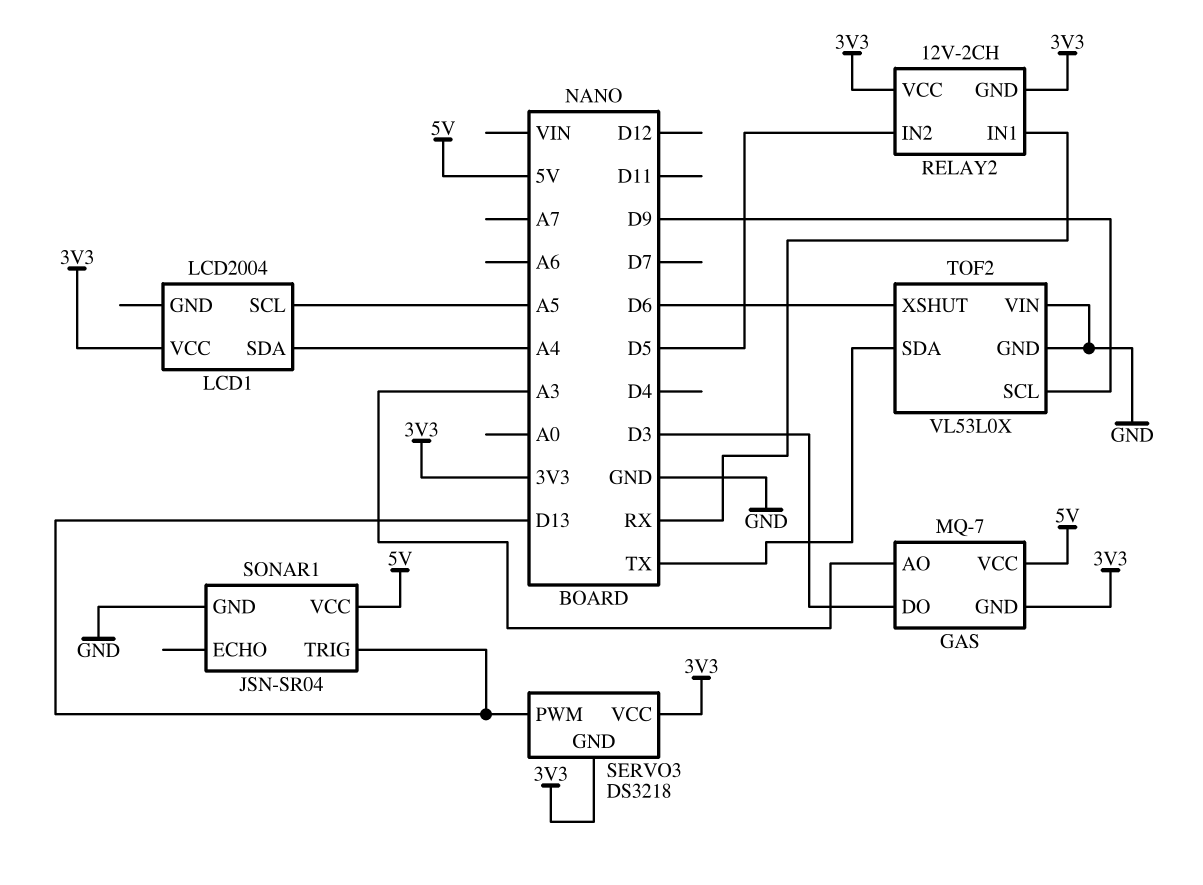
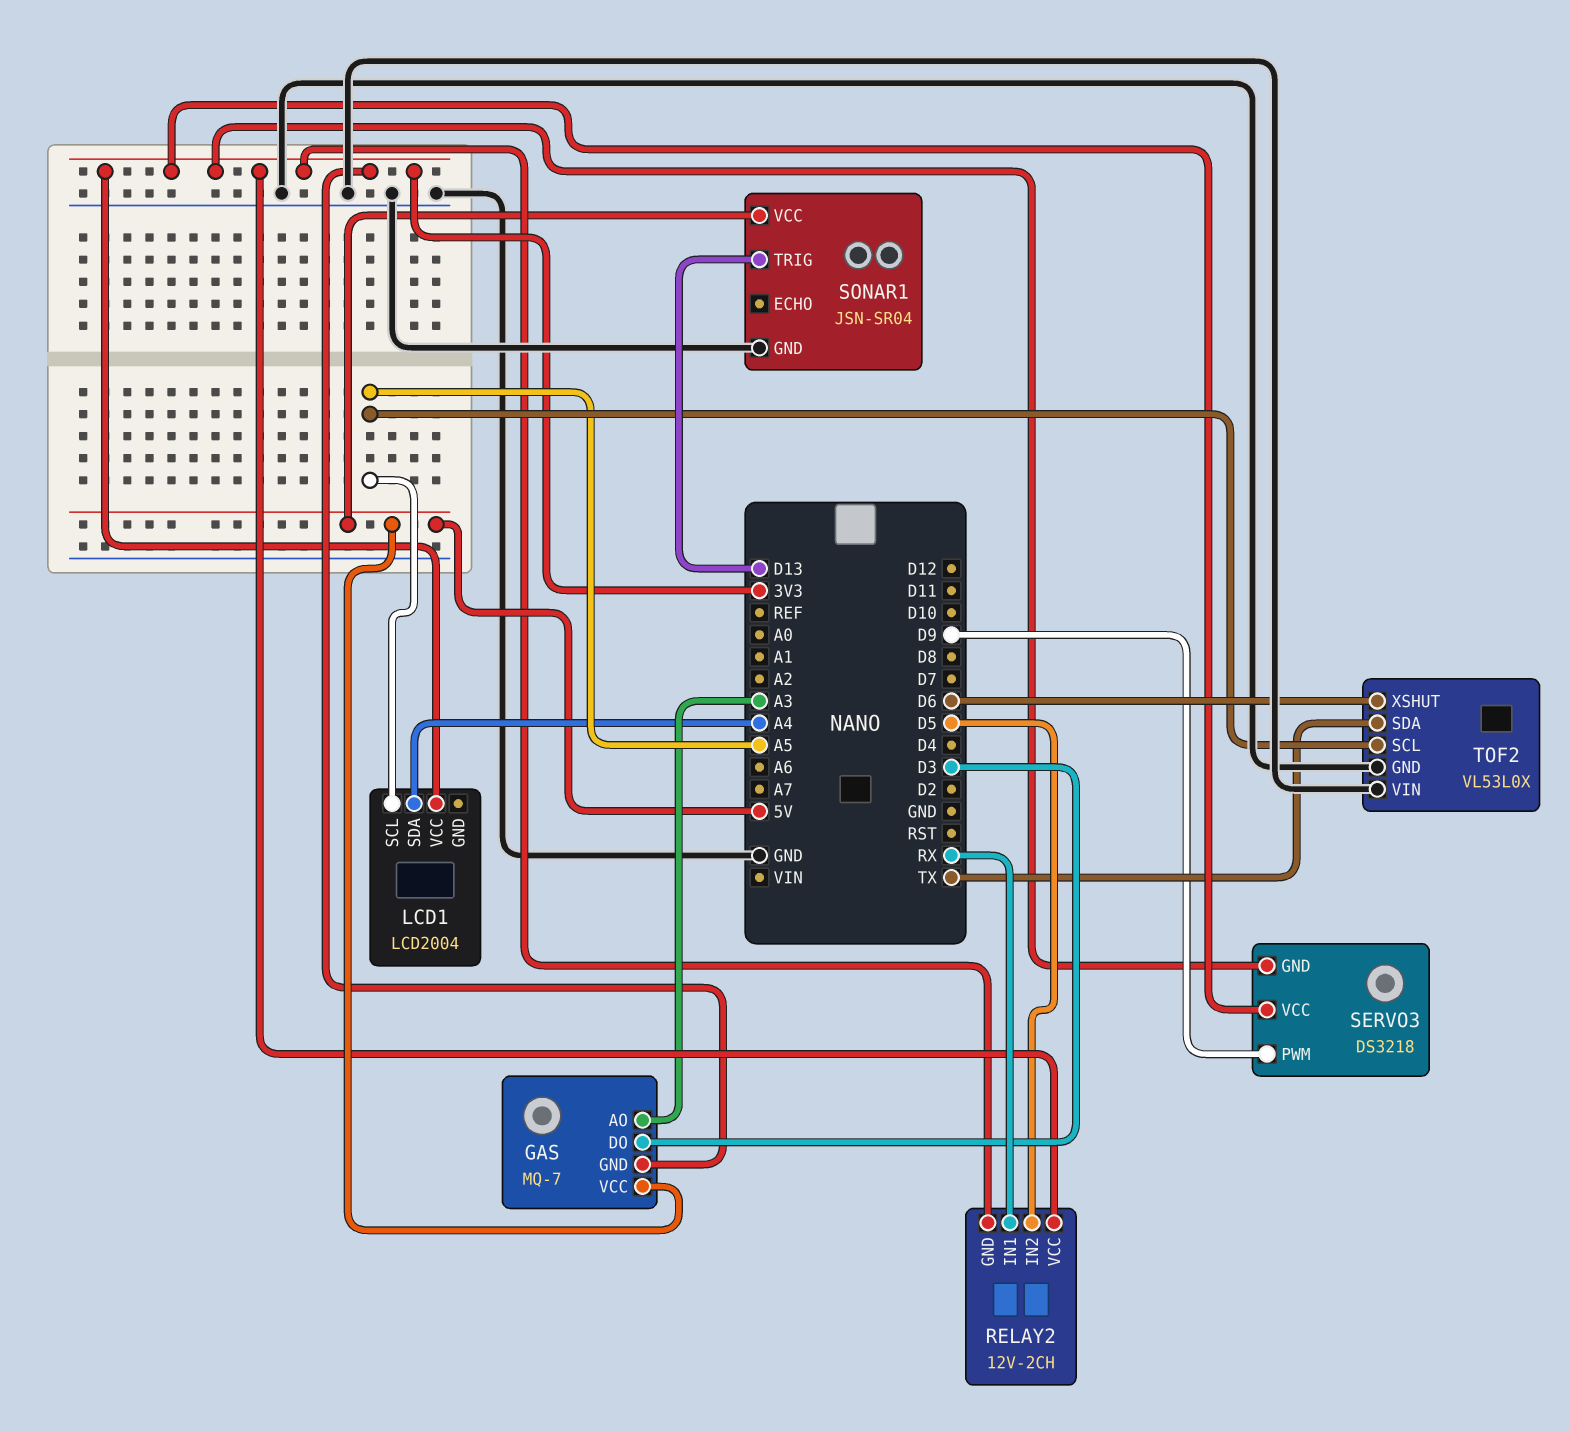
SERVO3 pin PWM: D13 -> D9
TOF2 pin SCL: D9 -> A5

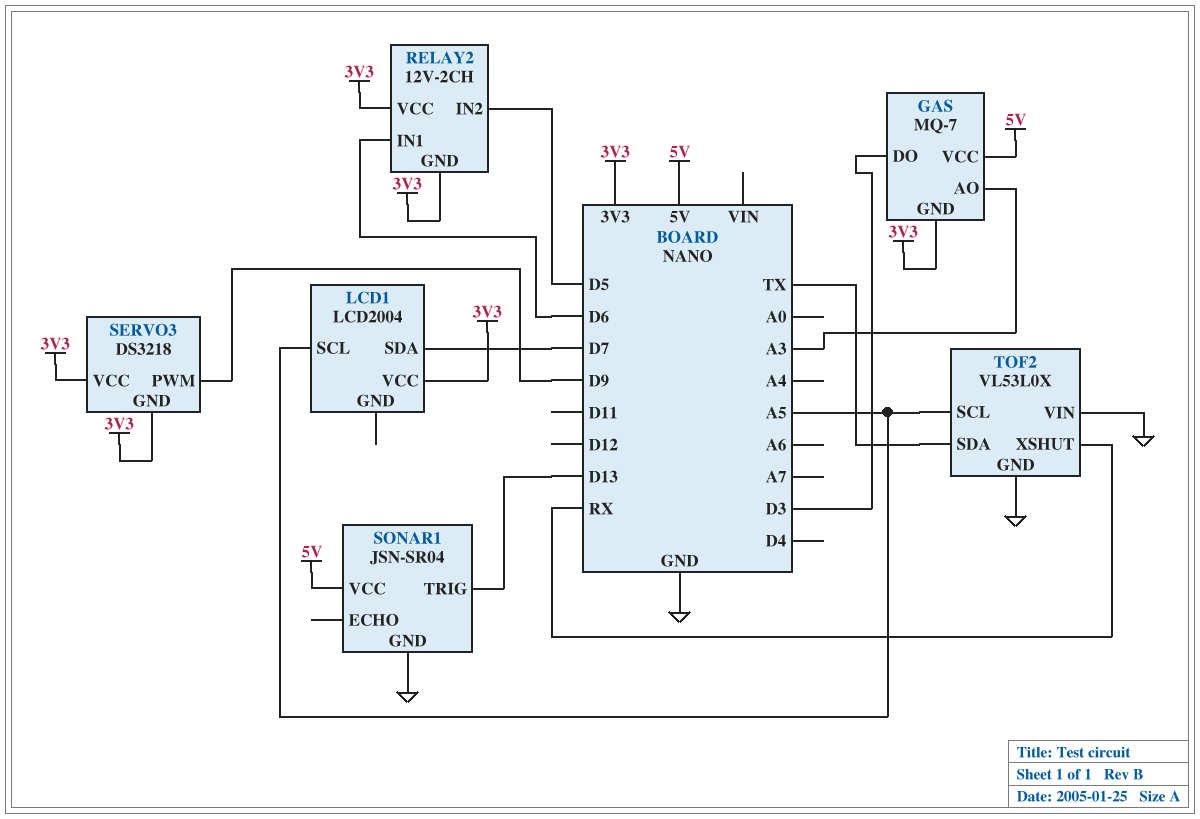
LCD1 pin SDA: A4 -> D7
RELAY2 pin IN1: RX -> D6
TOF2 pin XSHUT: D6 -> RX

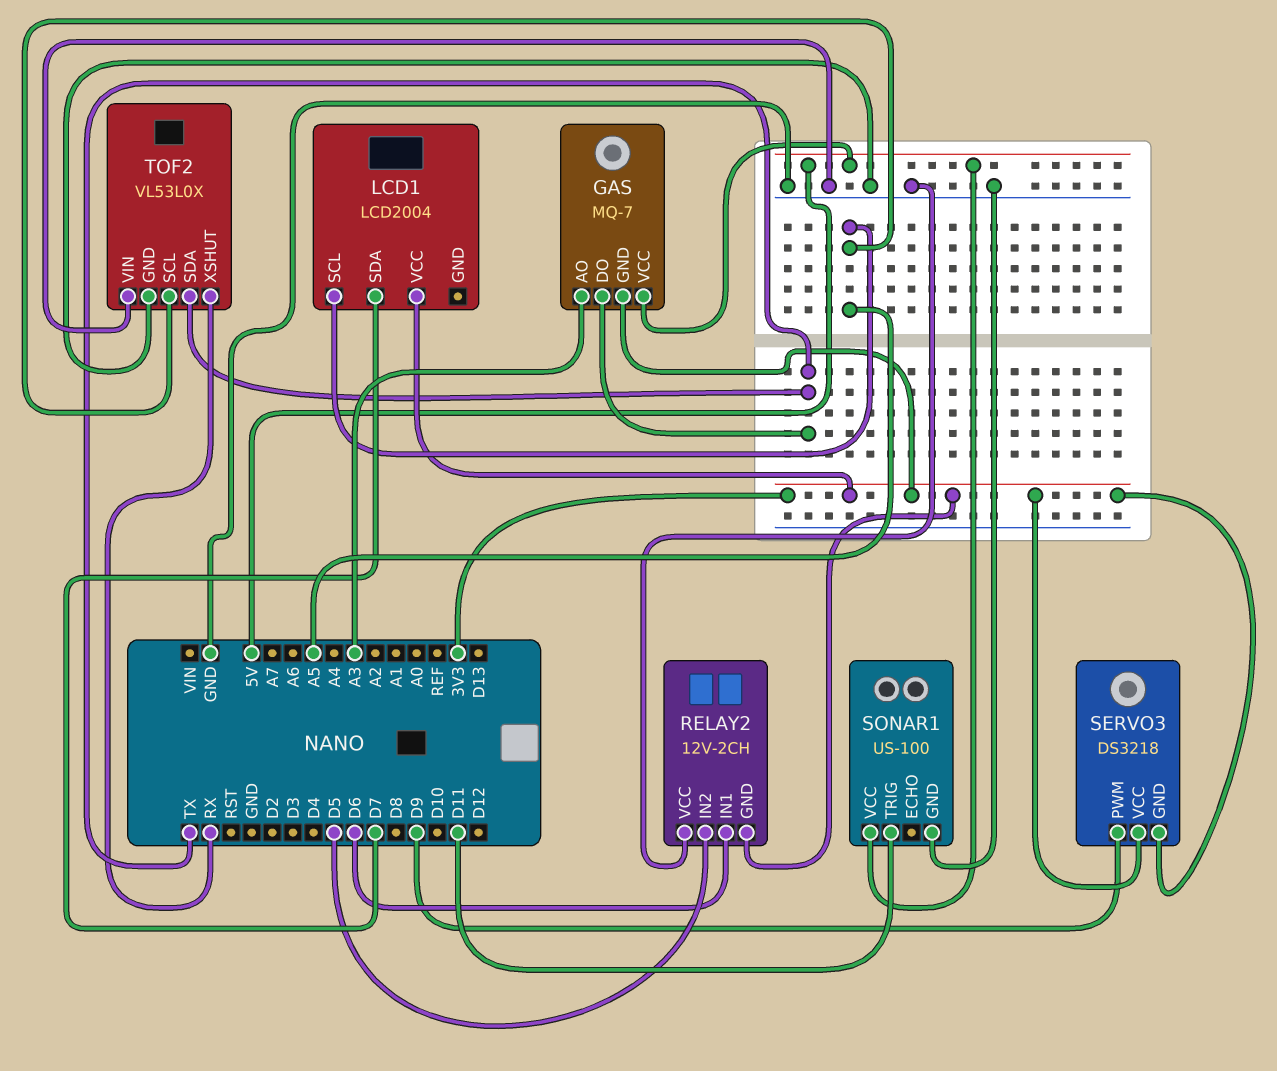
GAS pin DO: D3 -> TX
RELAY2 pin VCC: 3V3 -> GND
SONAR1: JSN-SR04 -> US-100
SONAR1 pin TRIG: D13 -> D11

